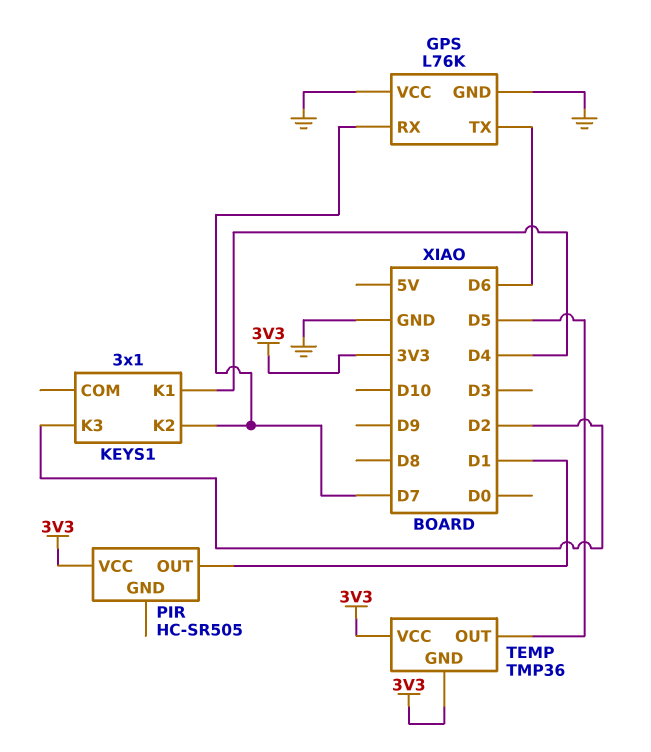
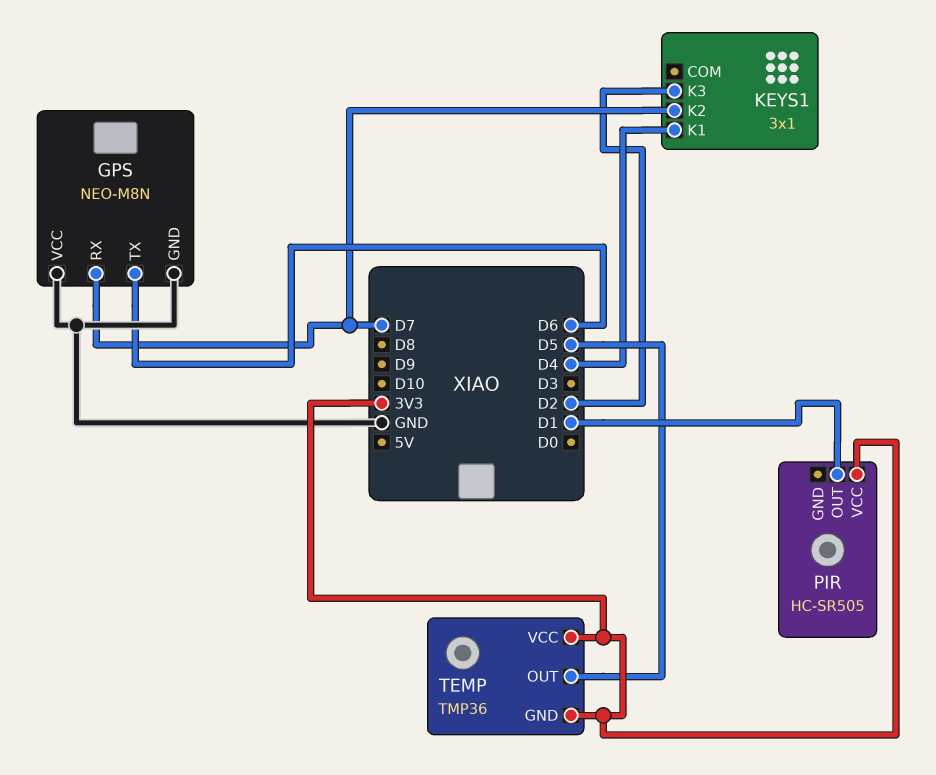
GPS: L76K -> NEO-M8N

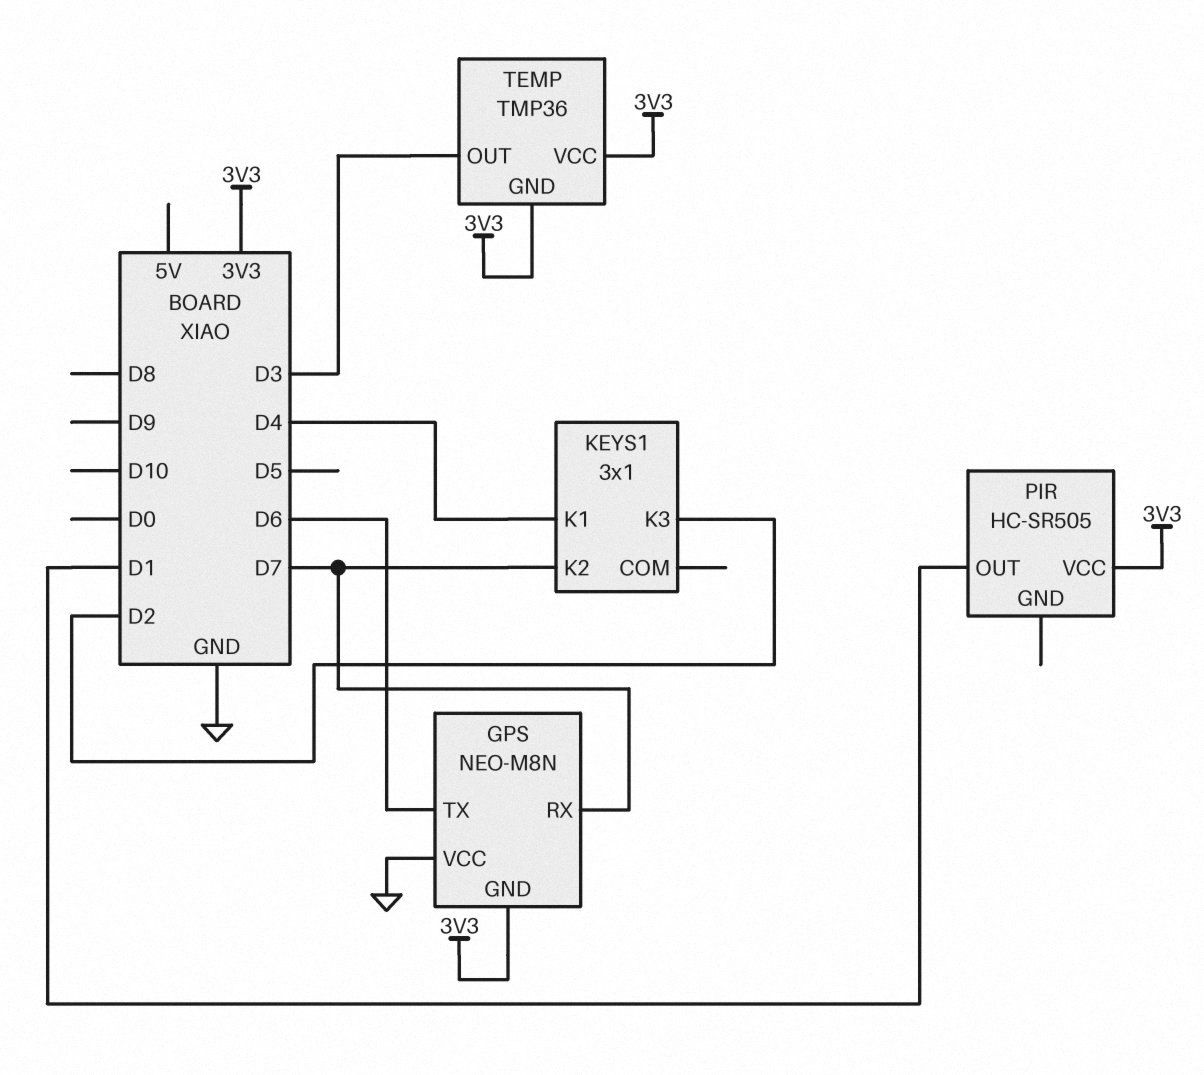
GPS pin GND: GND -> 3V3
TEMP pin OUT: D5 -> D3

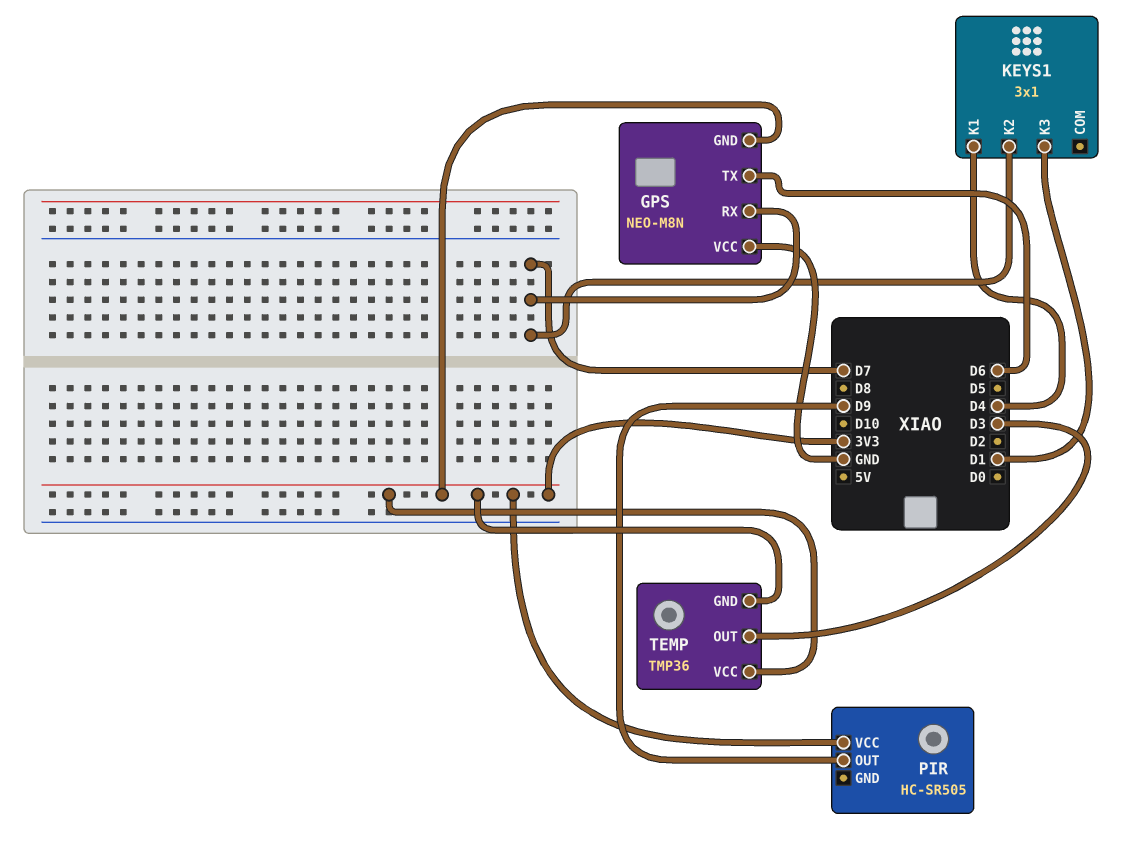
KEYS1 pin K3: D2 -> D1
PIR pin OUT: D1 -> D9

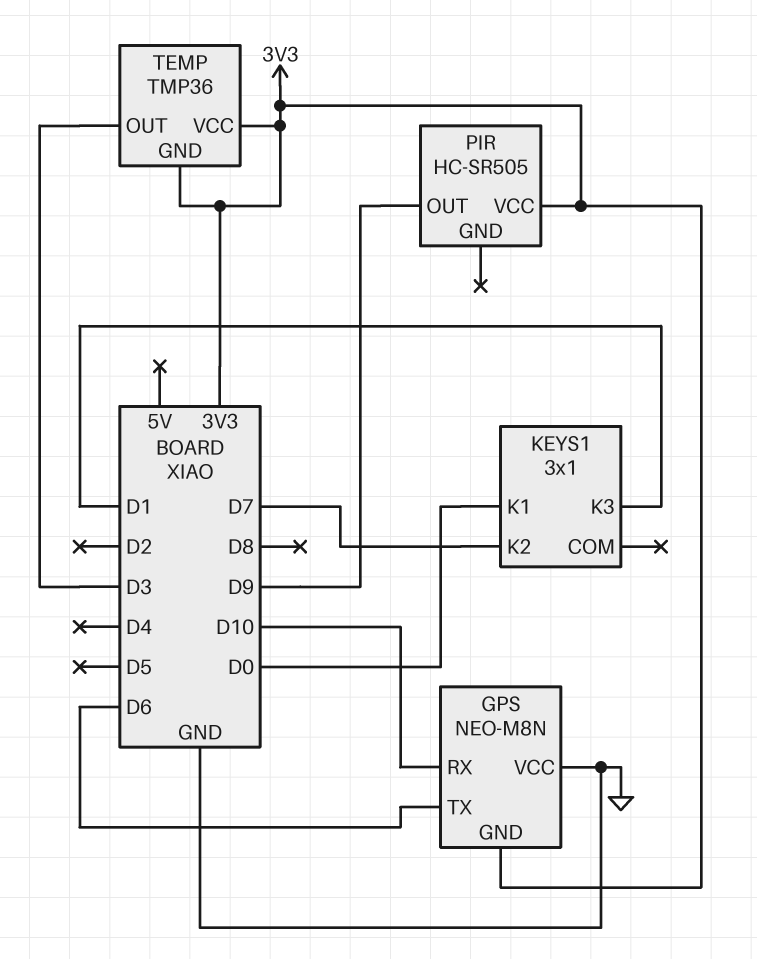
GPS pin RX: D7 -> D10
KEYS1 pin K1: D4 -> D0

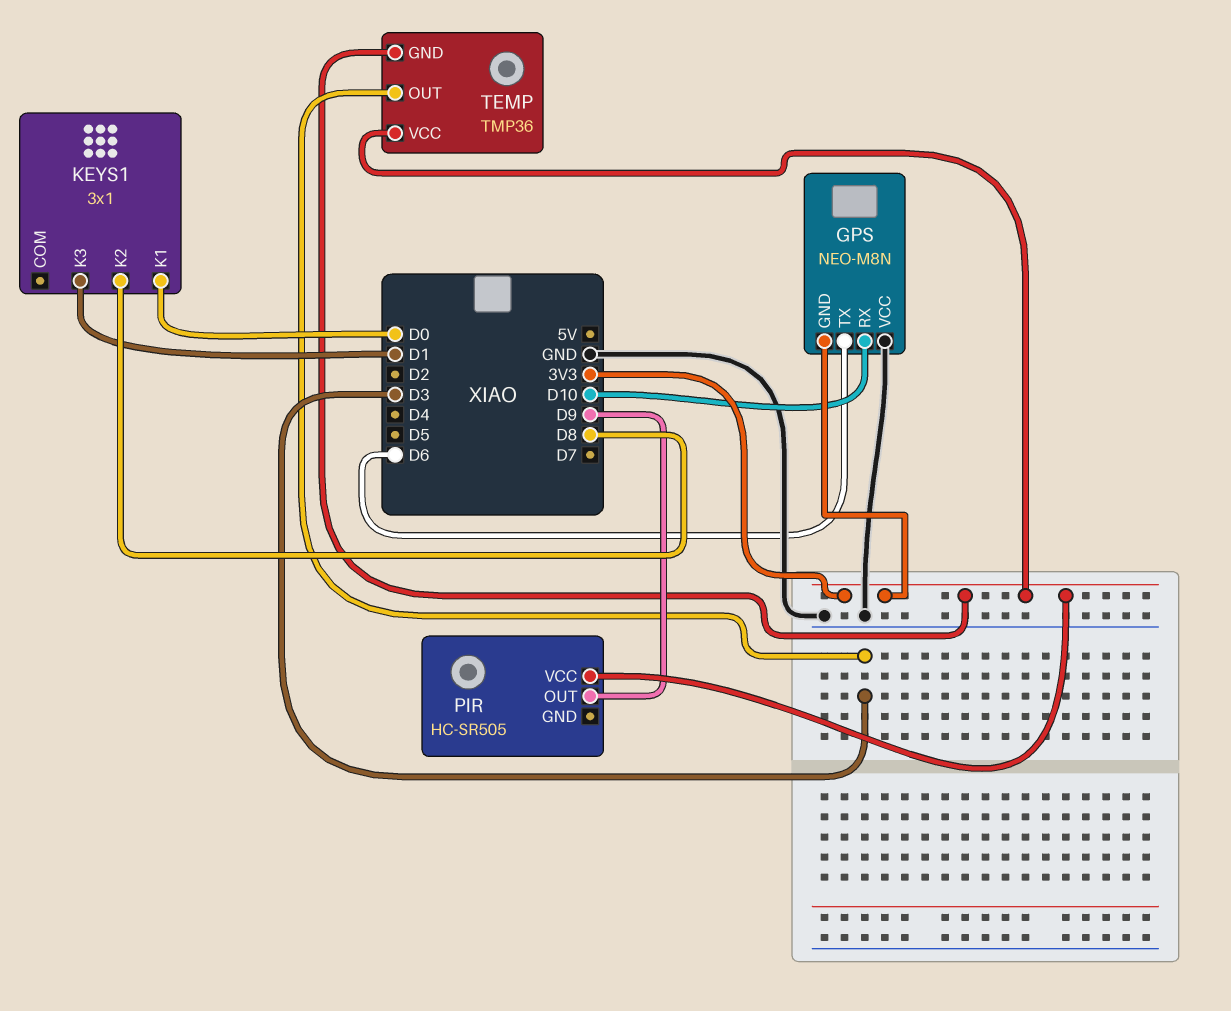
KEYS1 pin K2: D7 -> D8

